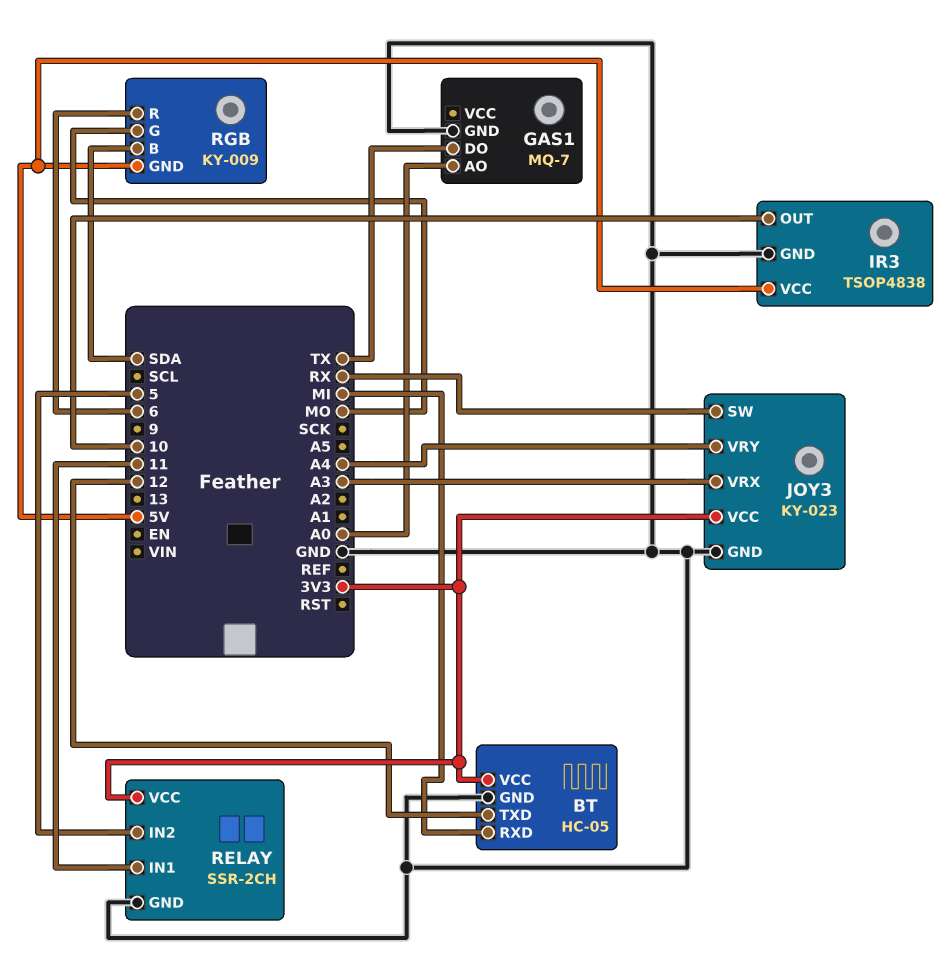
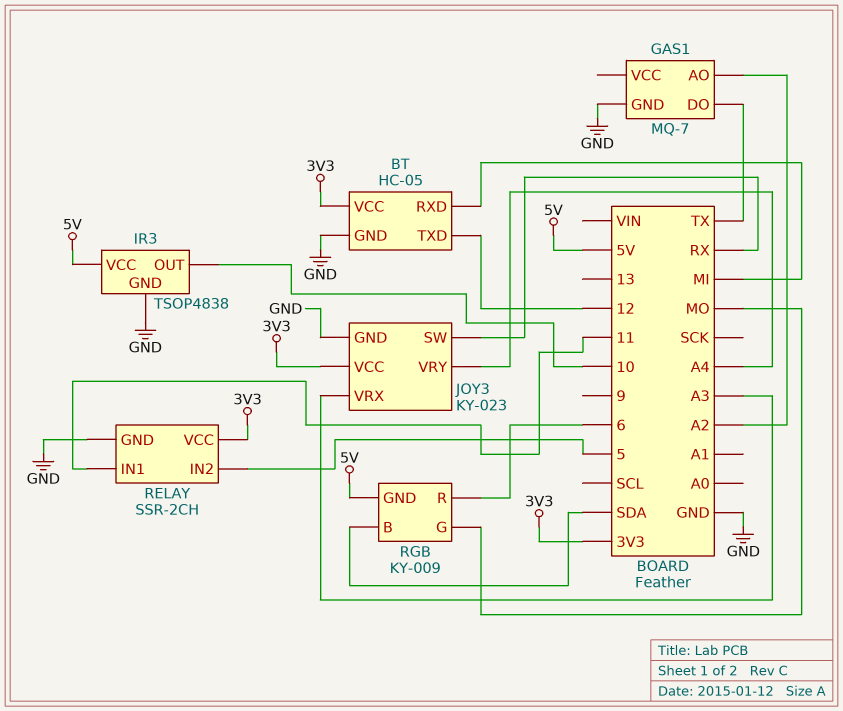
GAS1 pin AO: A0 -> A2

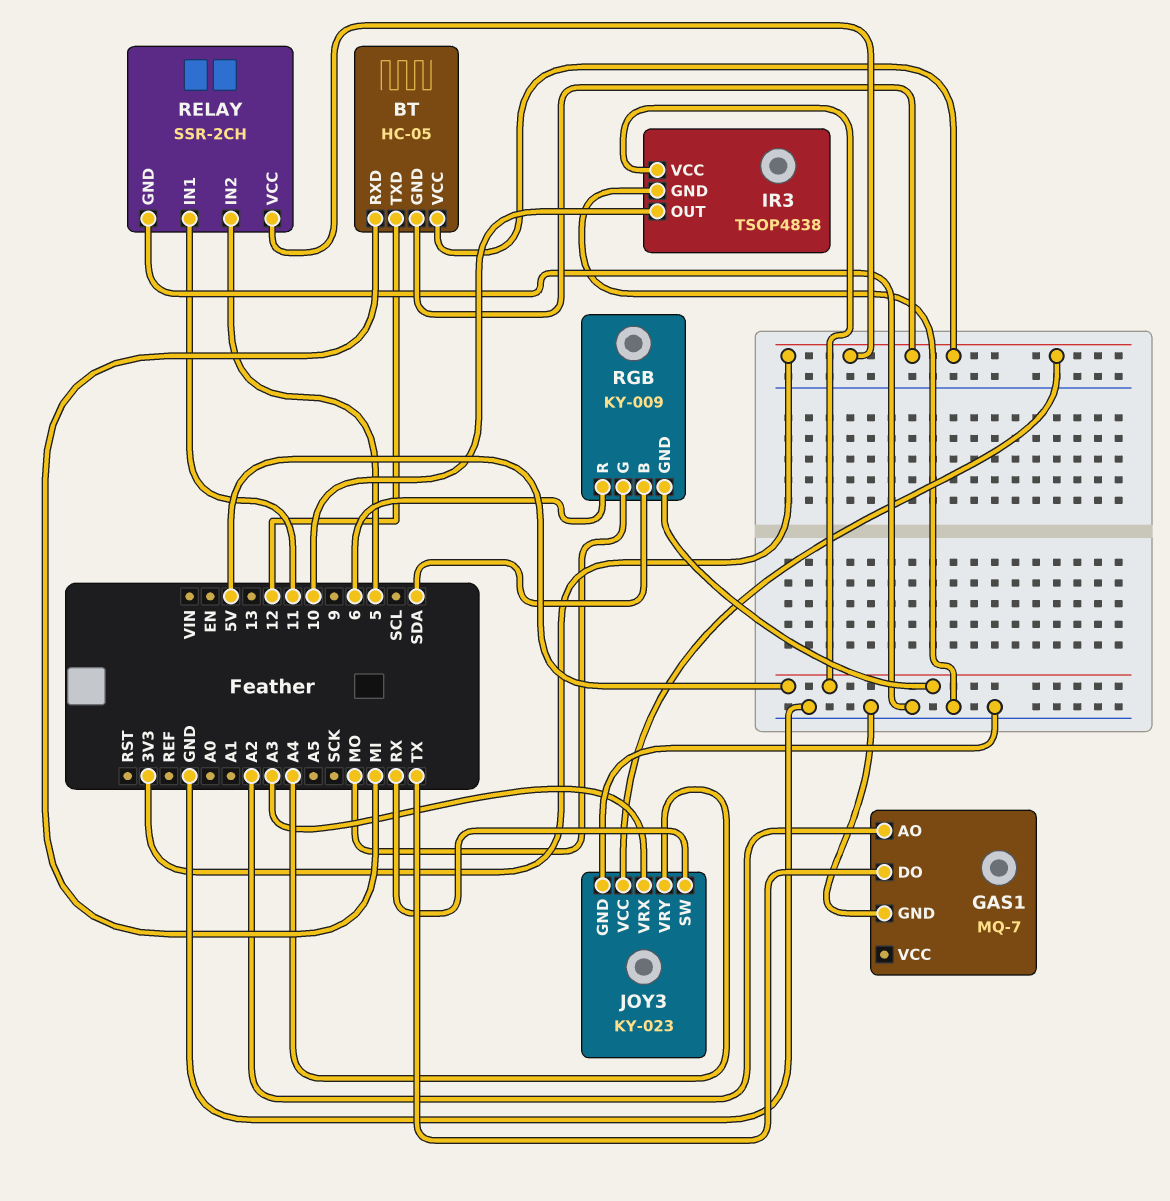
BT pin GND: GND -> 3V3

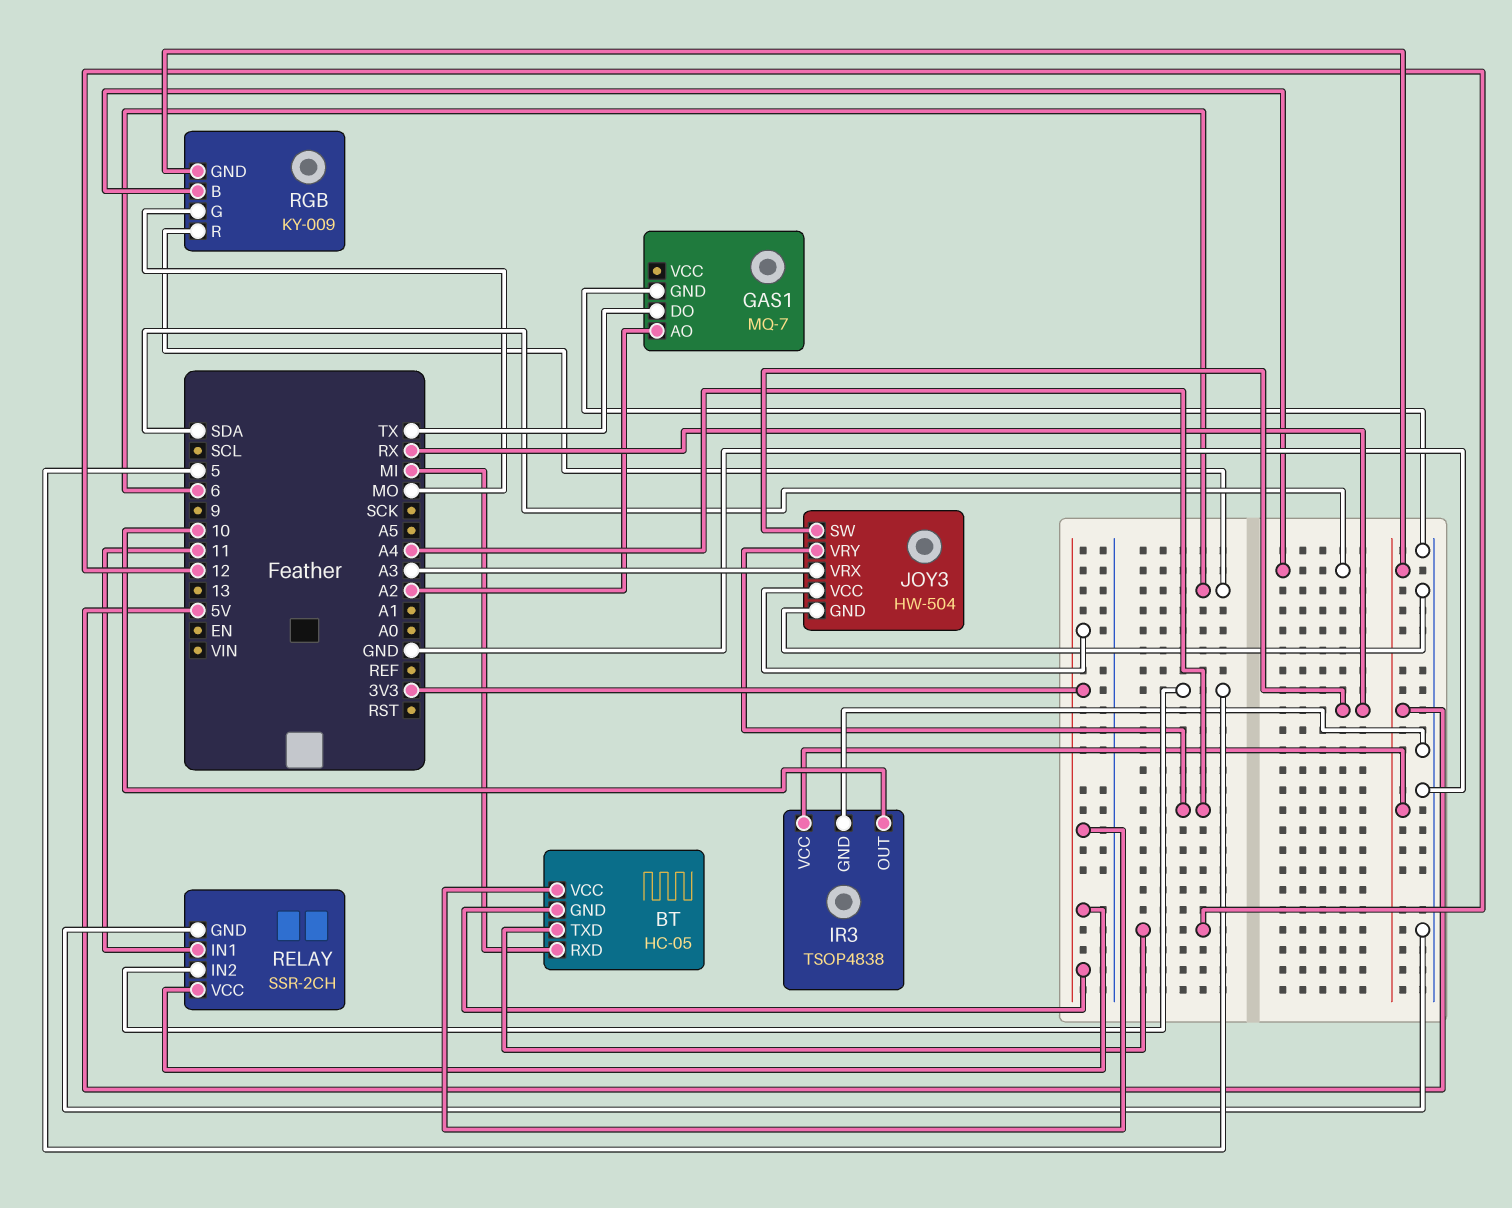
JOY3: KY-023 -> HW-504

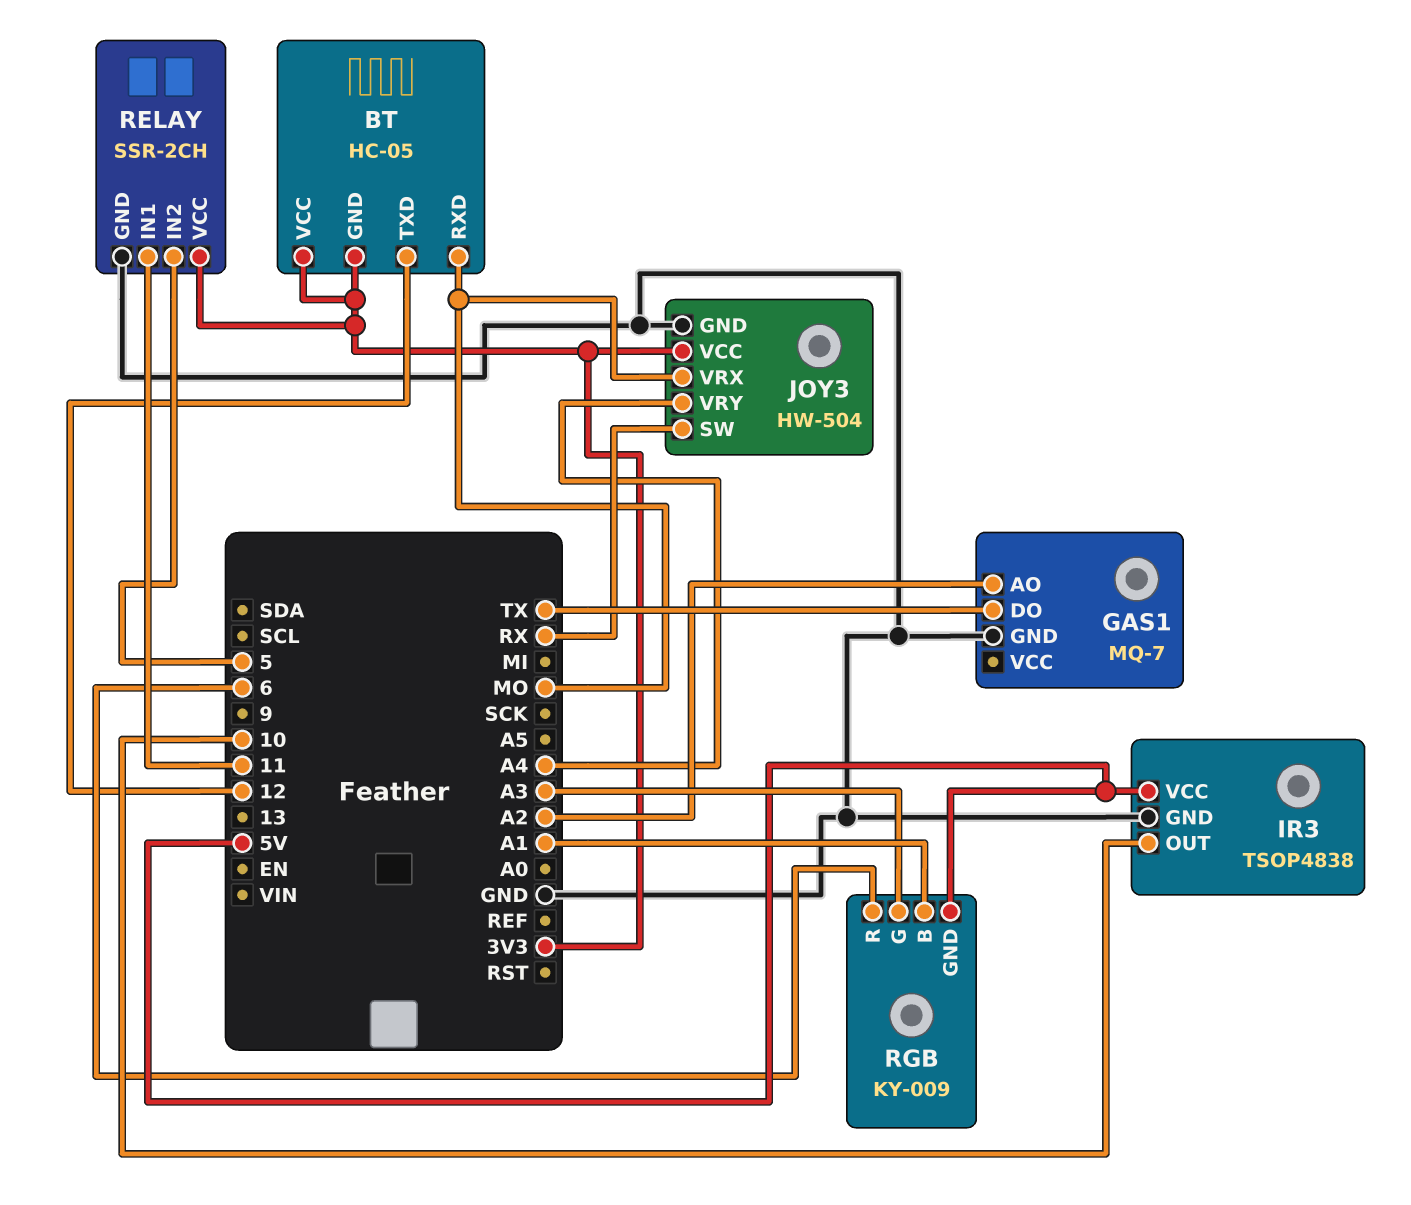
BT pin RXD: MI -> MO
JOY3 pin VRX: A3 -> MO
RGB pin B: SDA -> A1
RGB pin G: MO -> A3

